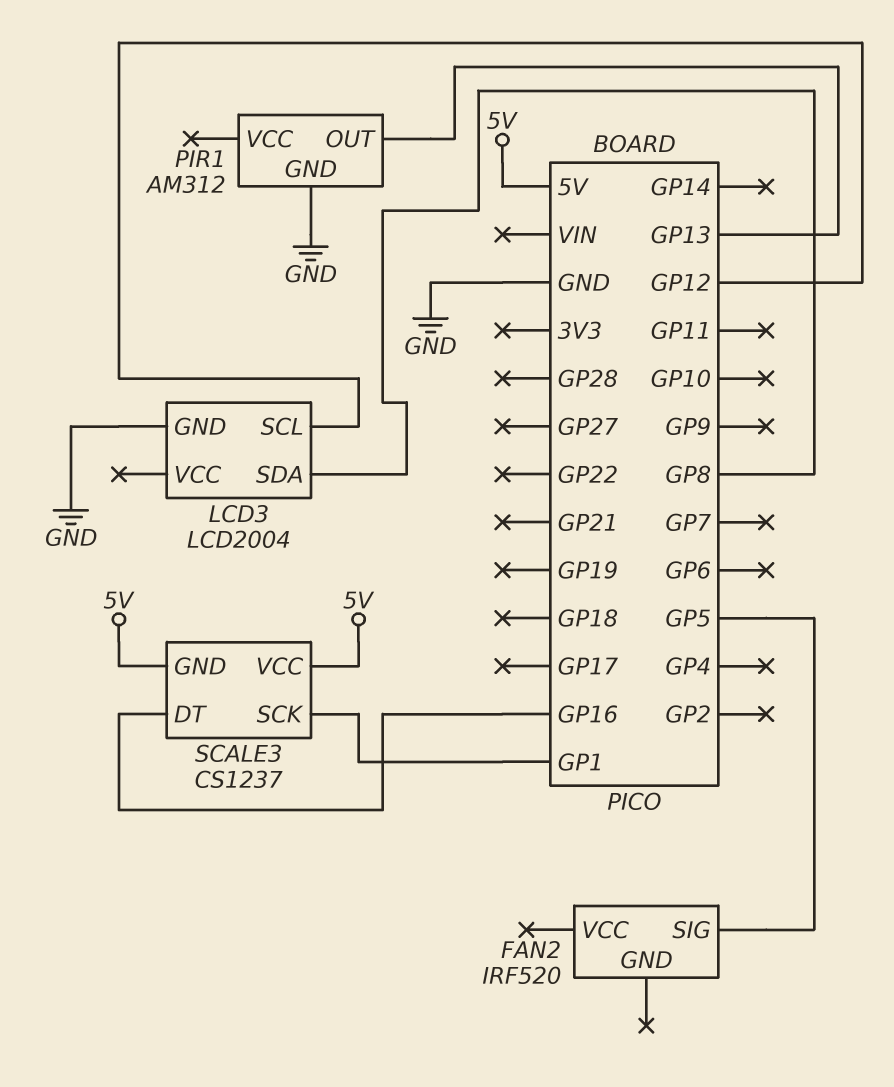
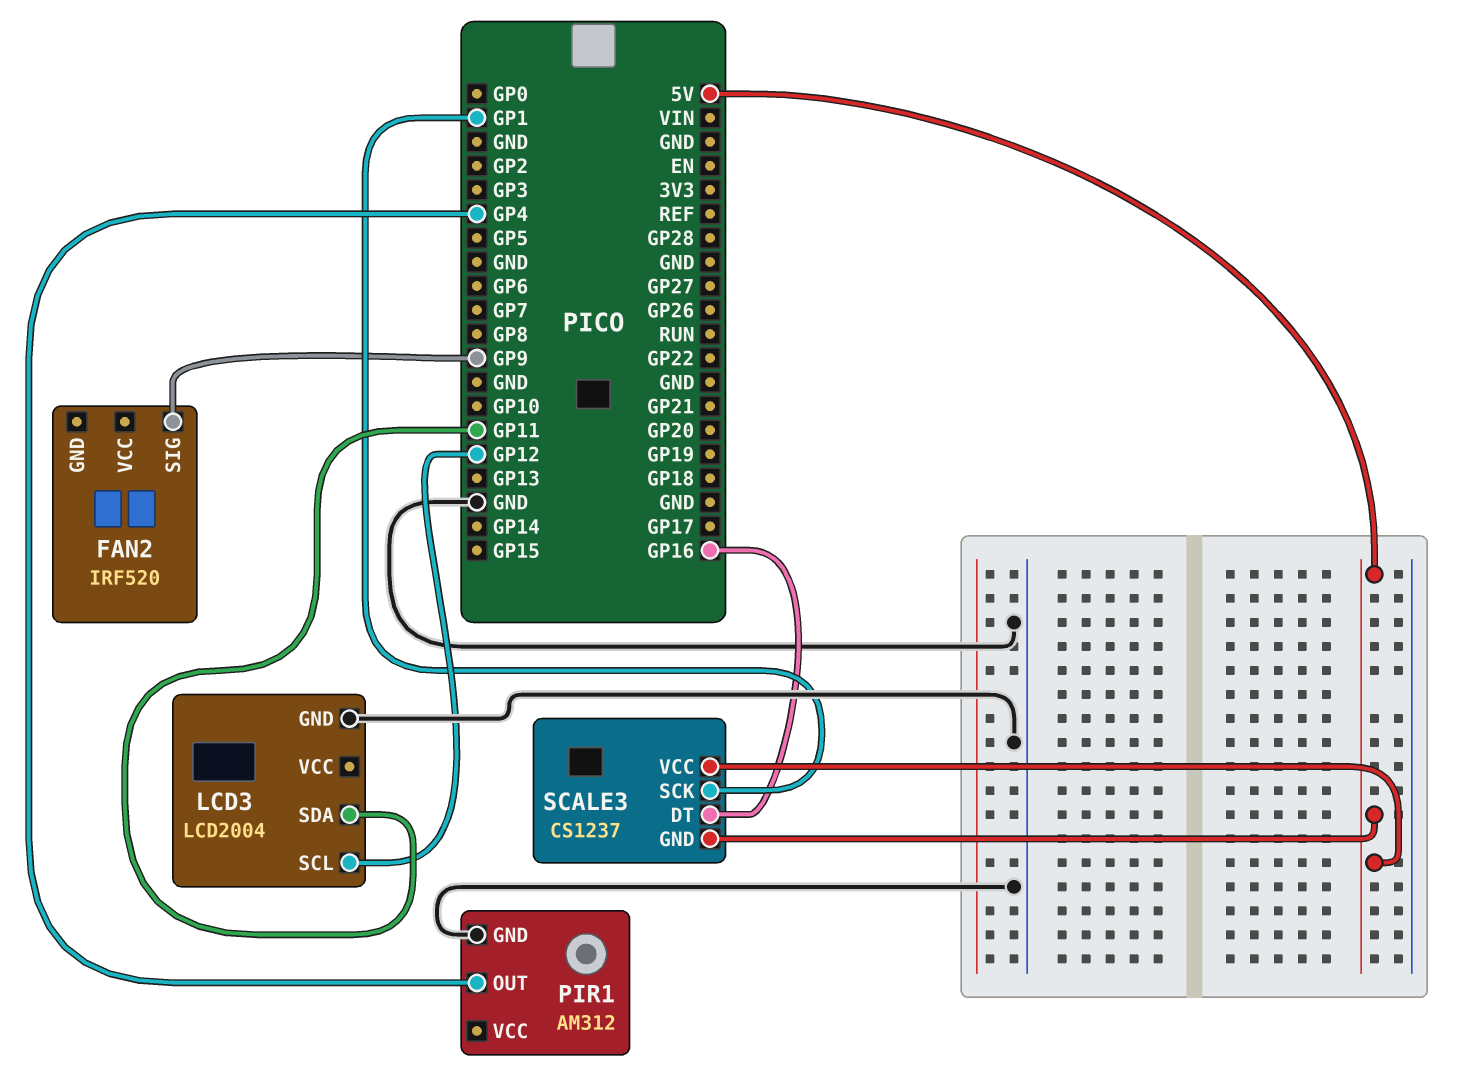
FAN2 pin SIG: GP5 -> GP9
LCD3 pin SDA: GP8 -> GP11
PIR1 pin OUT: GP13 -> GP4

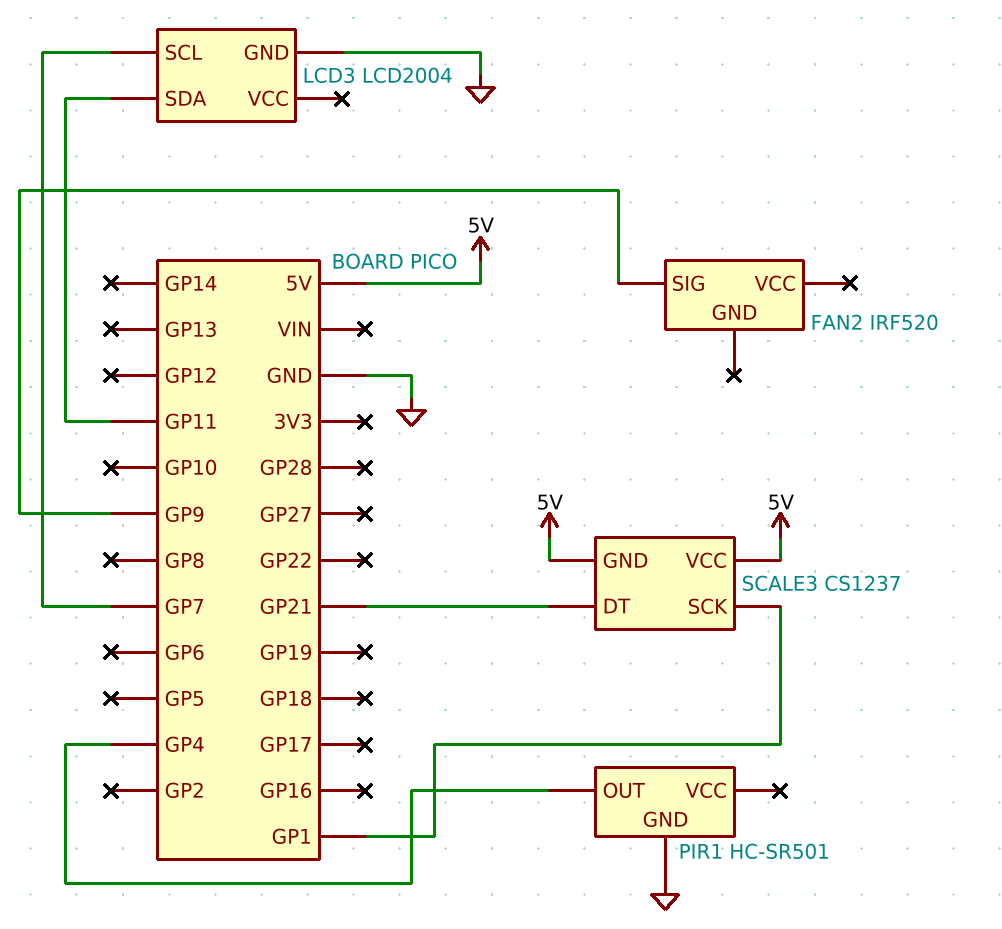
LCD3 pin SCL: GP12 -> GP7
PIR1: AM312 -> HC-SR501
SCALE3 pin DT: GP16 -> GP21

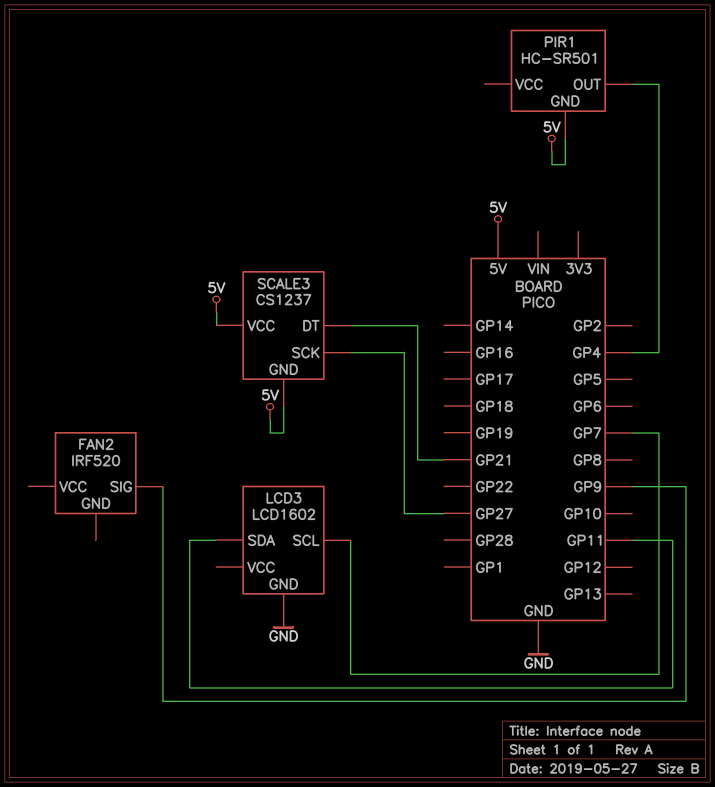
LCD3: LCD2004 -> LCD1602
PIR1 pin GND: GND -> 5V
SCALE3 pin SCK: GP1 -> GP27

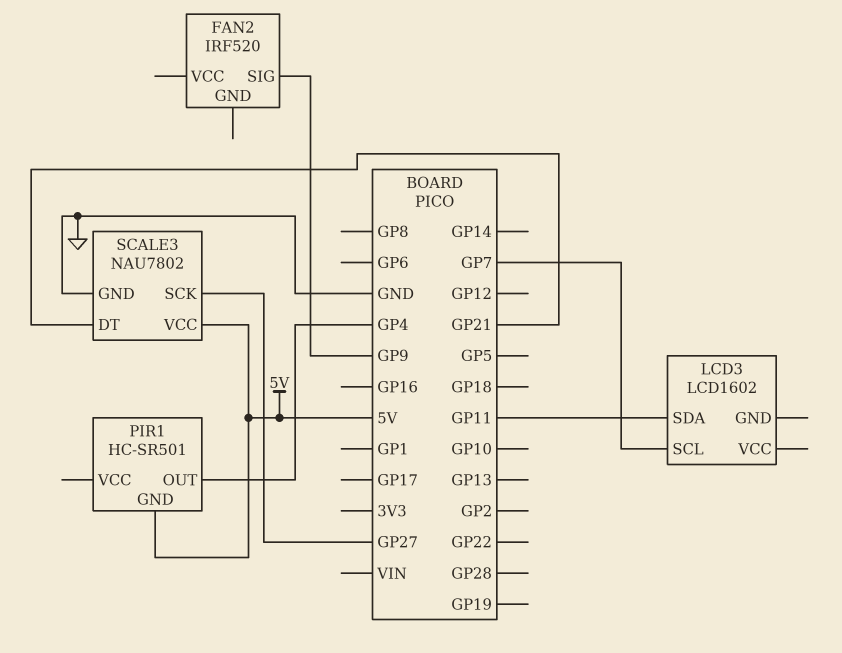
LCD3 pin GND: GND -> none
SCALE3: CS1237 -> NAU7802
SCALE3 pin GND: 5V -> GND

